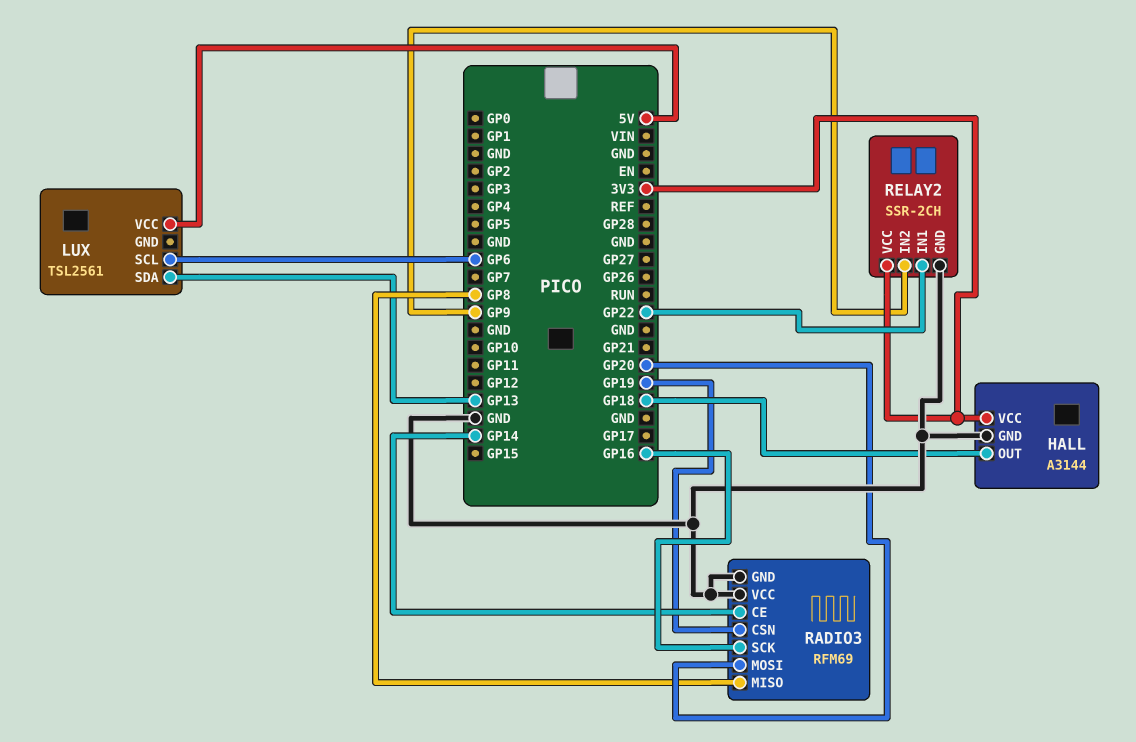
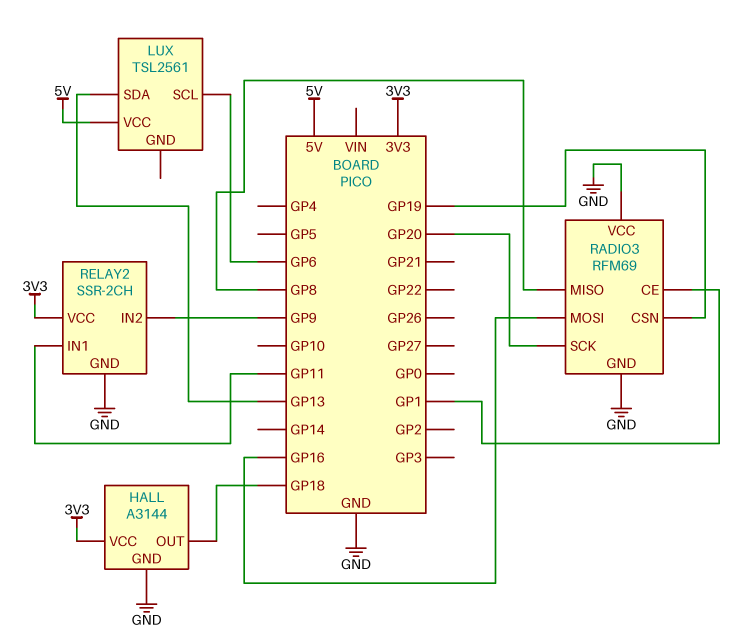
RADIO3 pin CE: GP14 -> GP1
RADIO3 pin MOSI: GP20 -> GP16
RADIO3 pin SCK: GP16 -> GP20
RELAY2 pin IN1: GP22 -> GP11

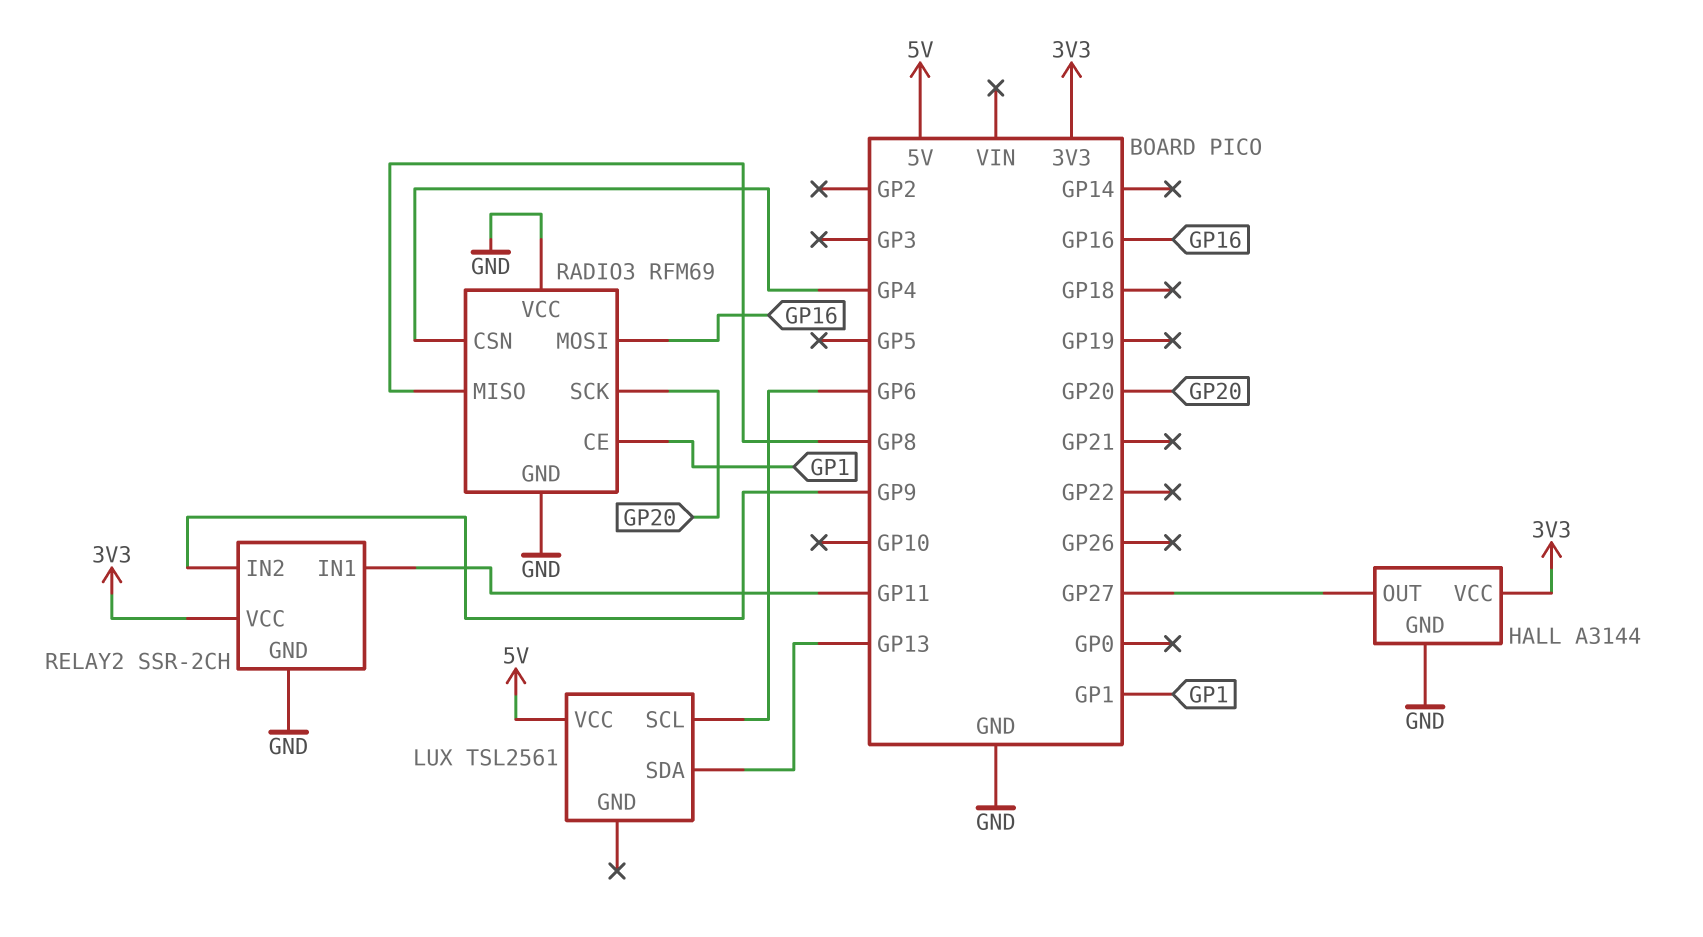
HALL pin OUT: GP18 -> GP27
RADIO3 pin CSN: GP19 -> GP4

